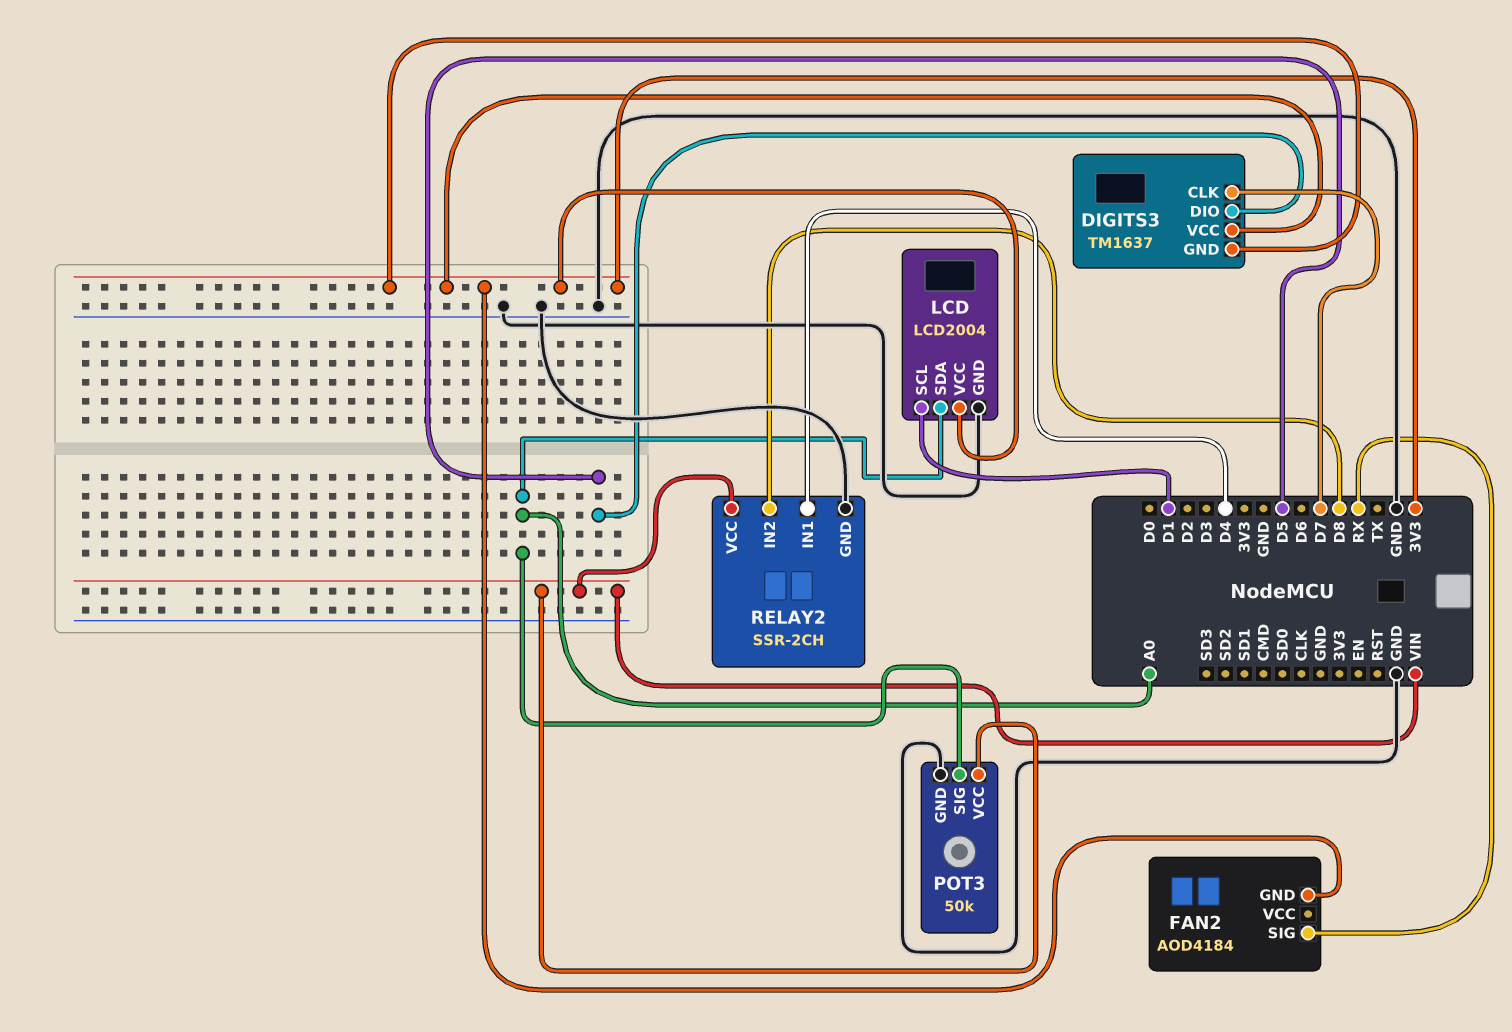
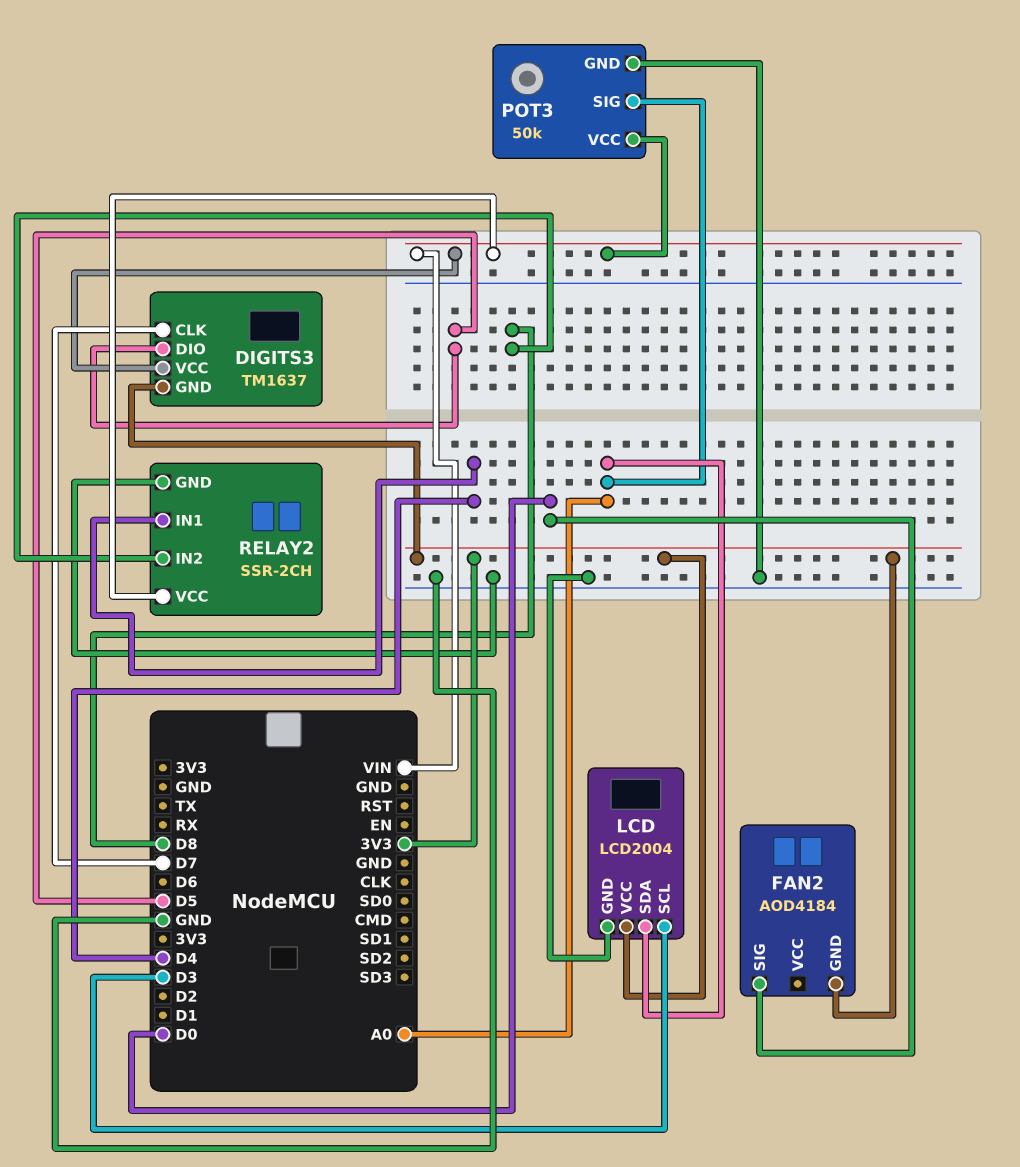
DIGITS3 pin VCC: 3V3 -> VIN
FAN2 pin SIG: RX -> D0
LCD pin SCL: D1 -> D3

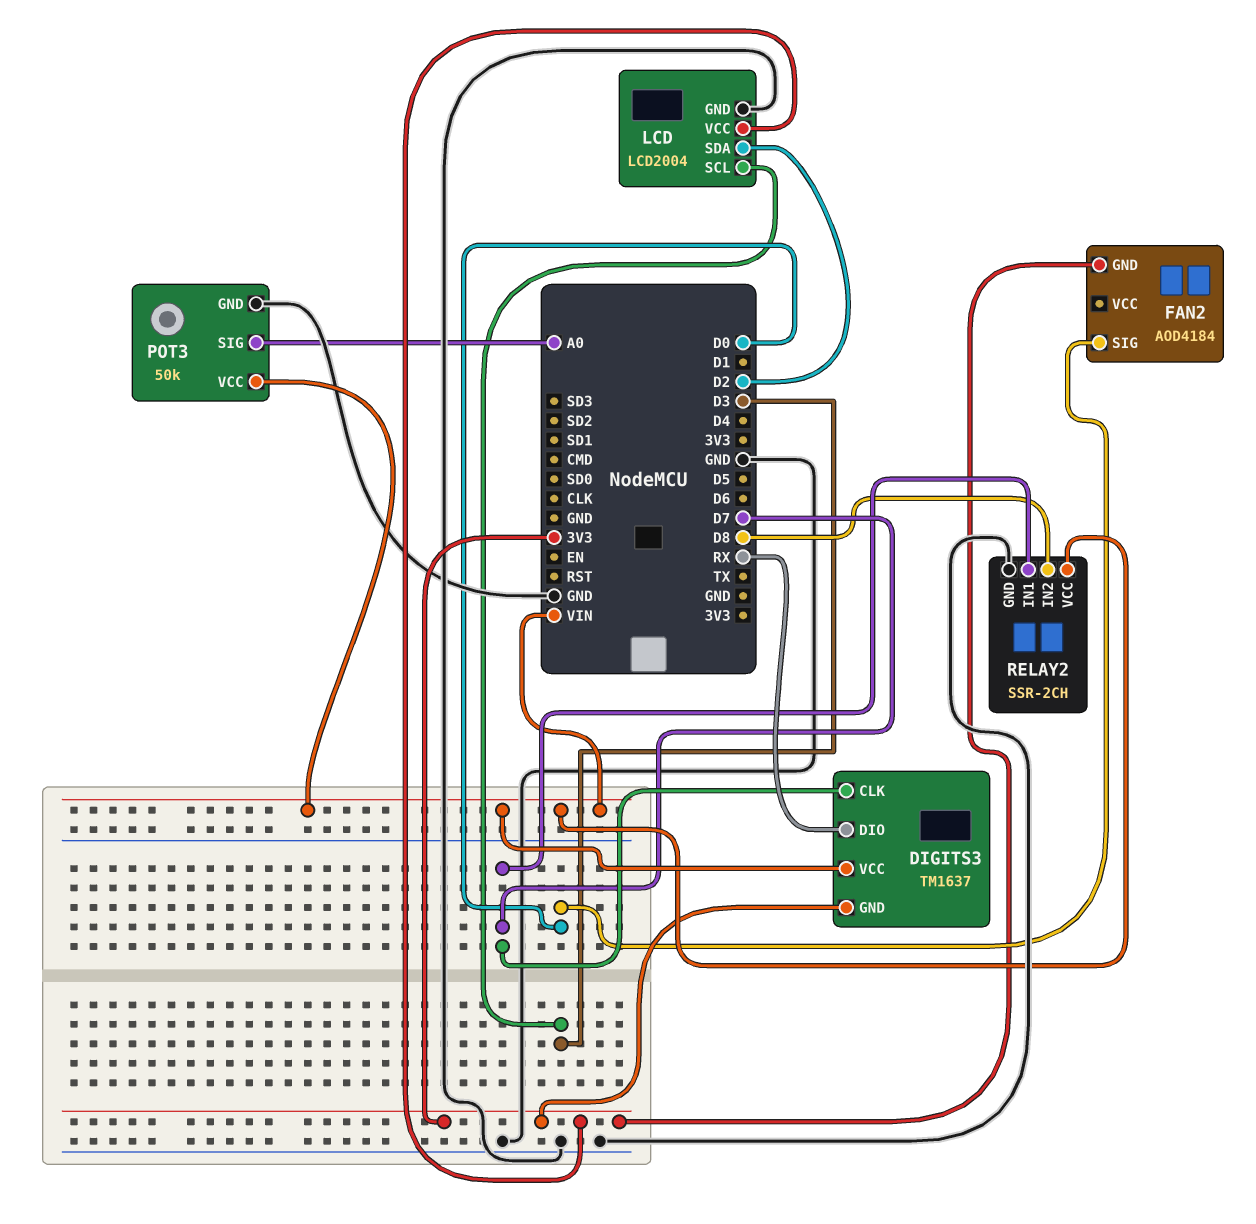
DIGITS3 pin DIO: D5 -> RX
LCD pin SDA: A0 -> D2
RELAY2 pin IN1: D4 -> D7

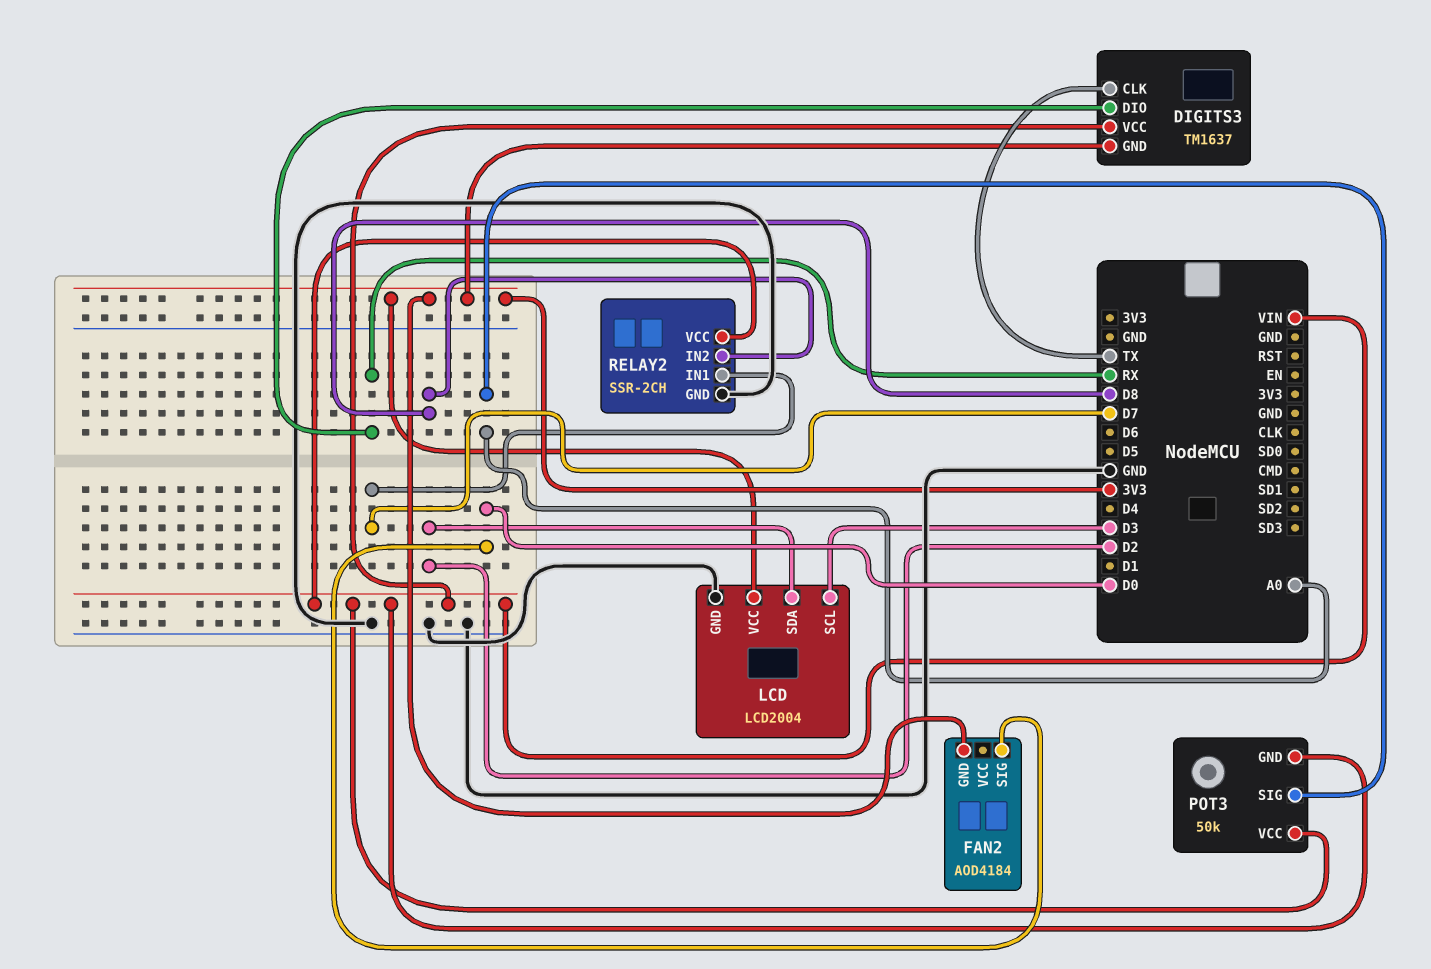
DIGITS3 pin CLK: D7 -> TX
POT3 pin GND: GND -> VIN

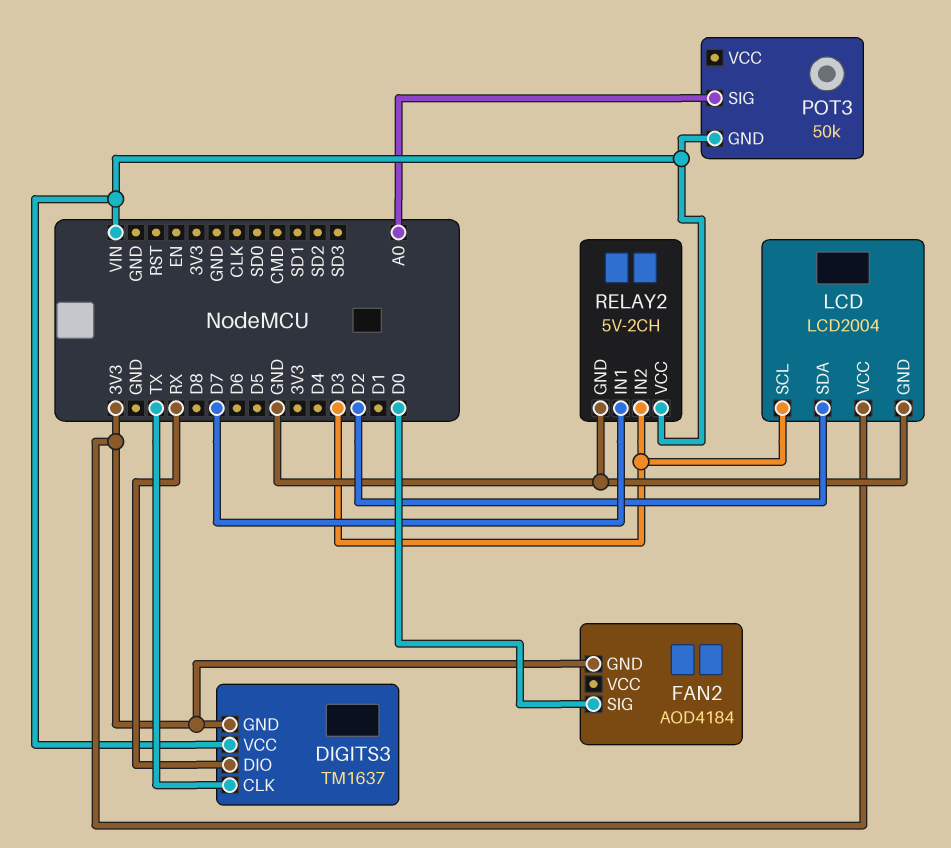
POT3 pin VCC: VIN -> none
RELAY2: SSR-2CH -> 5V-2CH
RELAY2 pin IN2: D8 -> D3

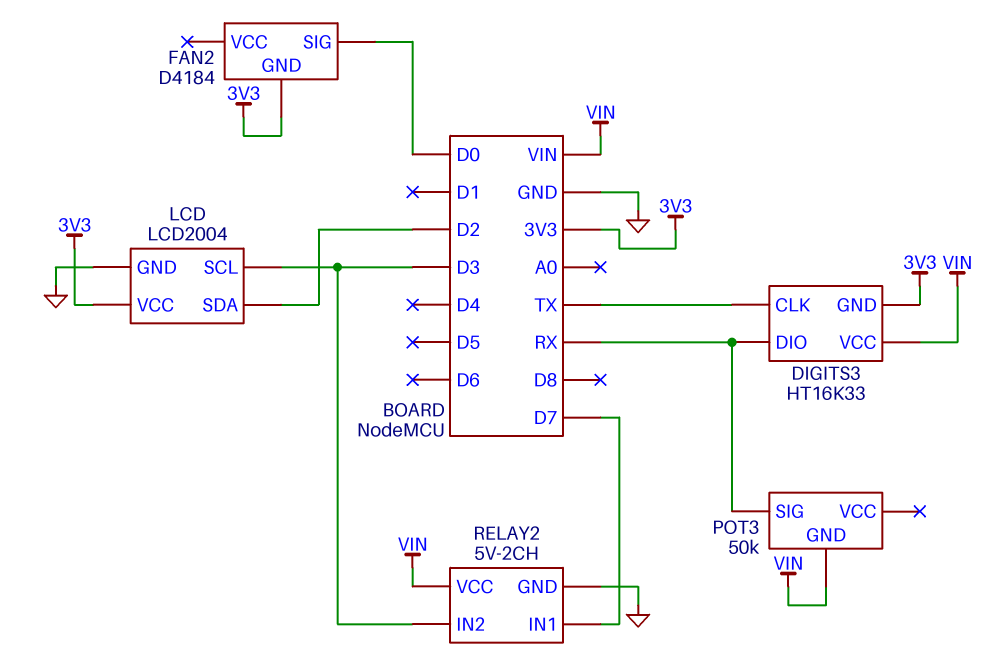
DIGITS3: TM1637 -> HT16K33
FAN2: AOD4184 -> D4184
POT3 pin SIG: A0 -> RX

